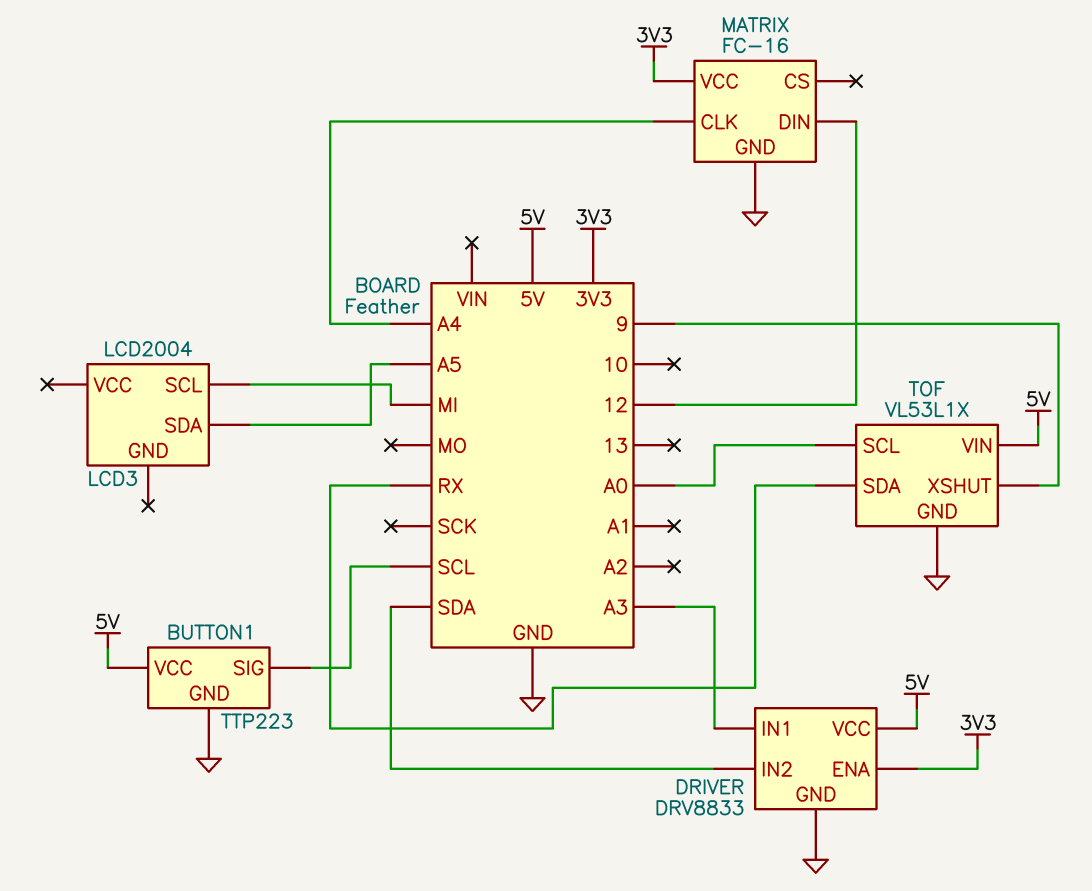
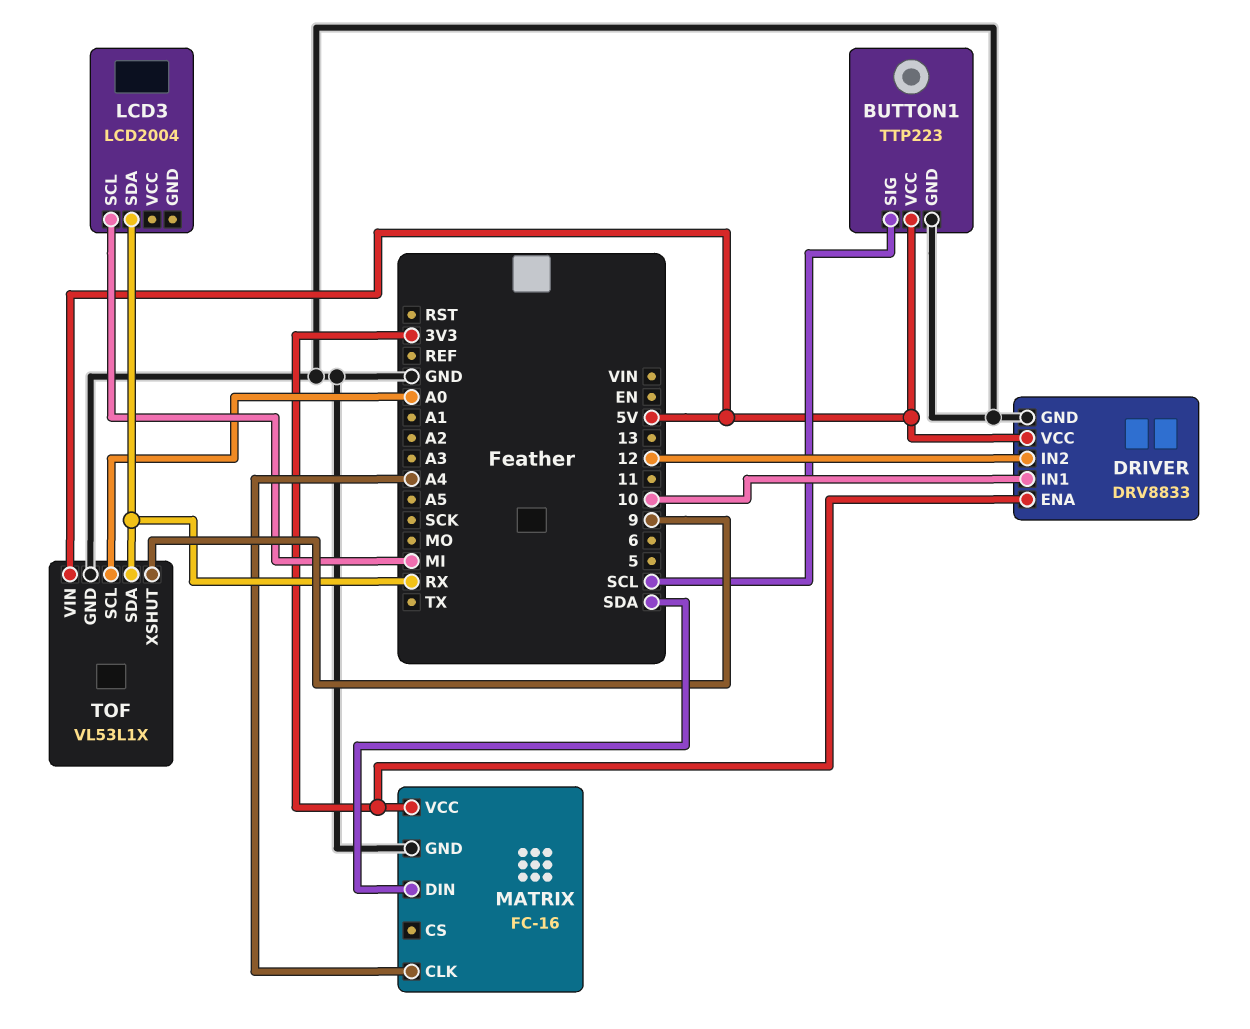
DRIVER pin IN1: A3 -> 10
DRIVER pin IN2: SDA -> 12
LCD3 pin SDA: A5 -> RX
MATRIX pin DIN: 12 -> SDA

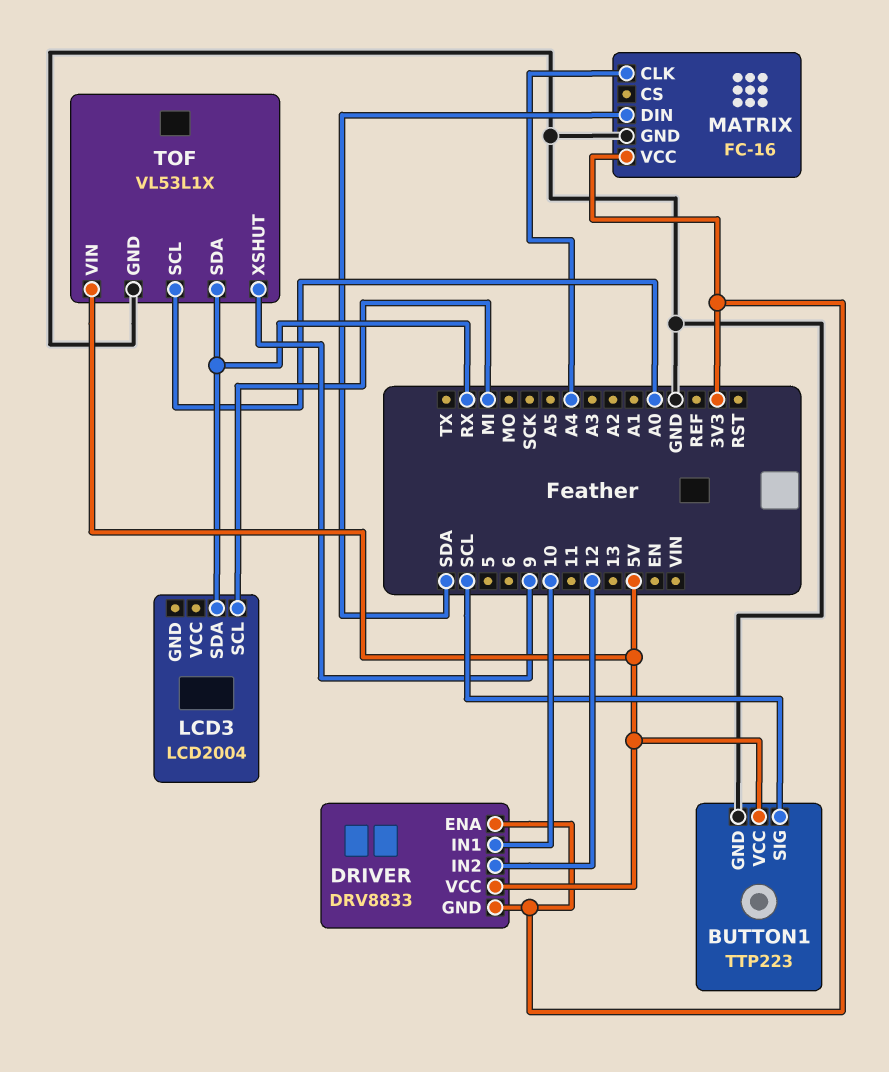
DRIVER pin GND: GND -> 3V3

